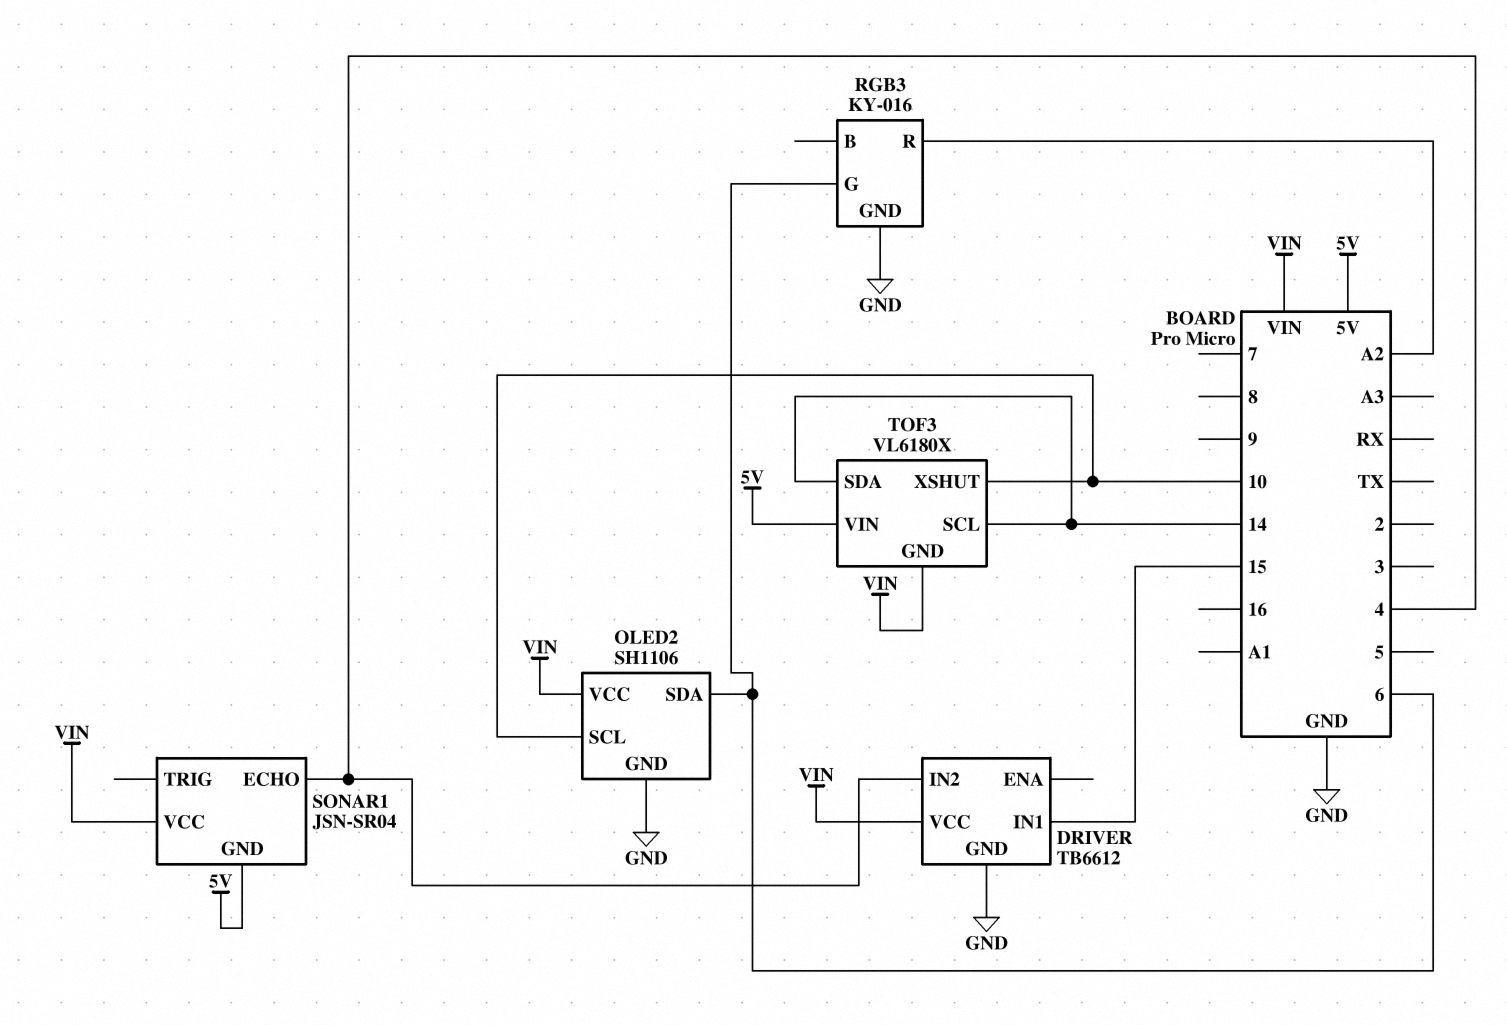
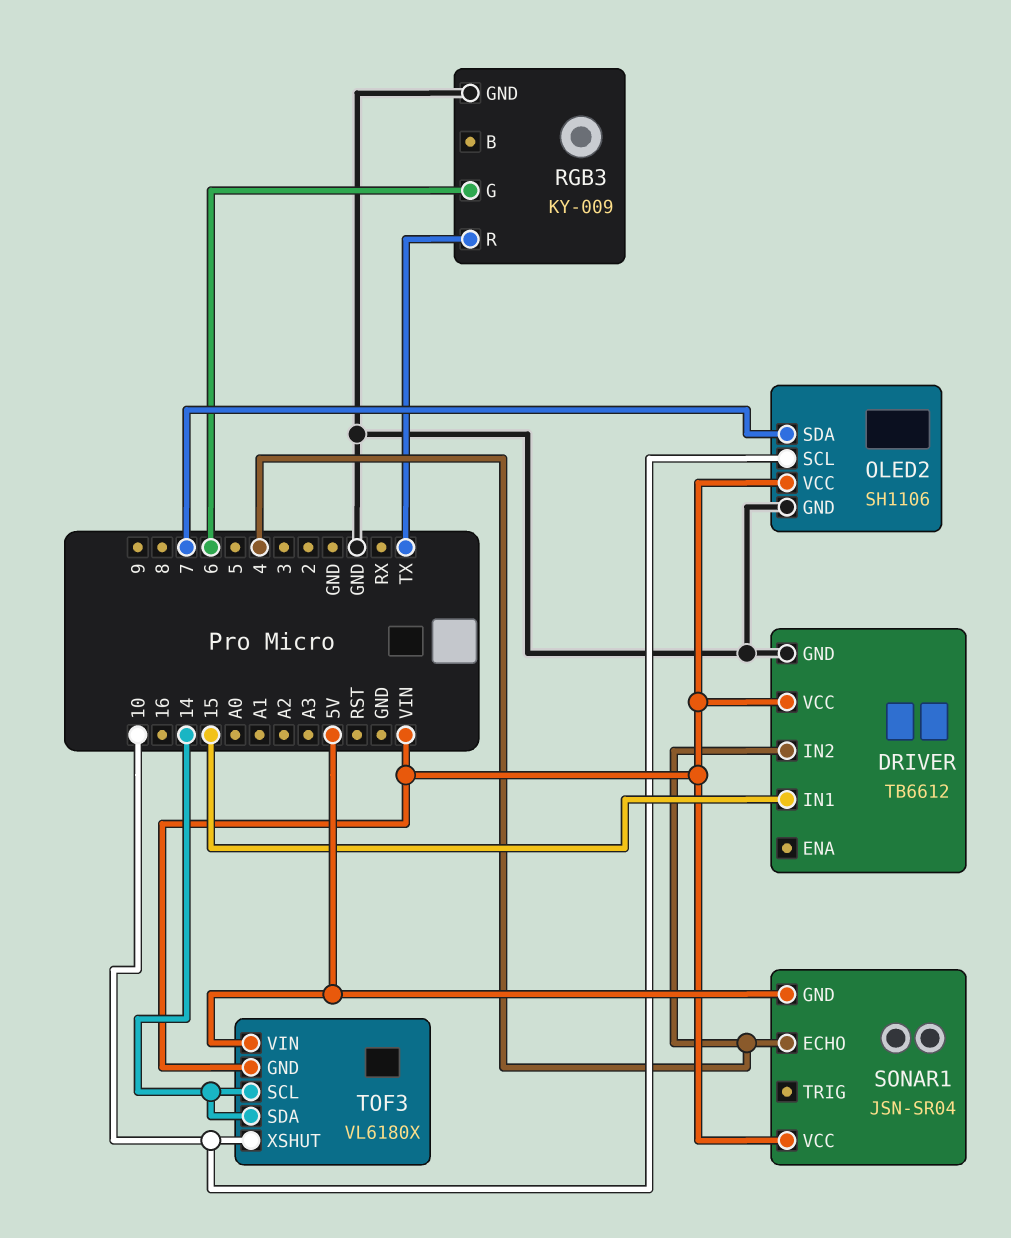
OLED2 pin SDA: 6 -> 7
RGB3: KY-016 -> KY-009
RGB3 pin R: A2 -> TX

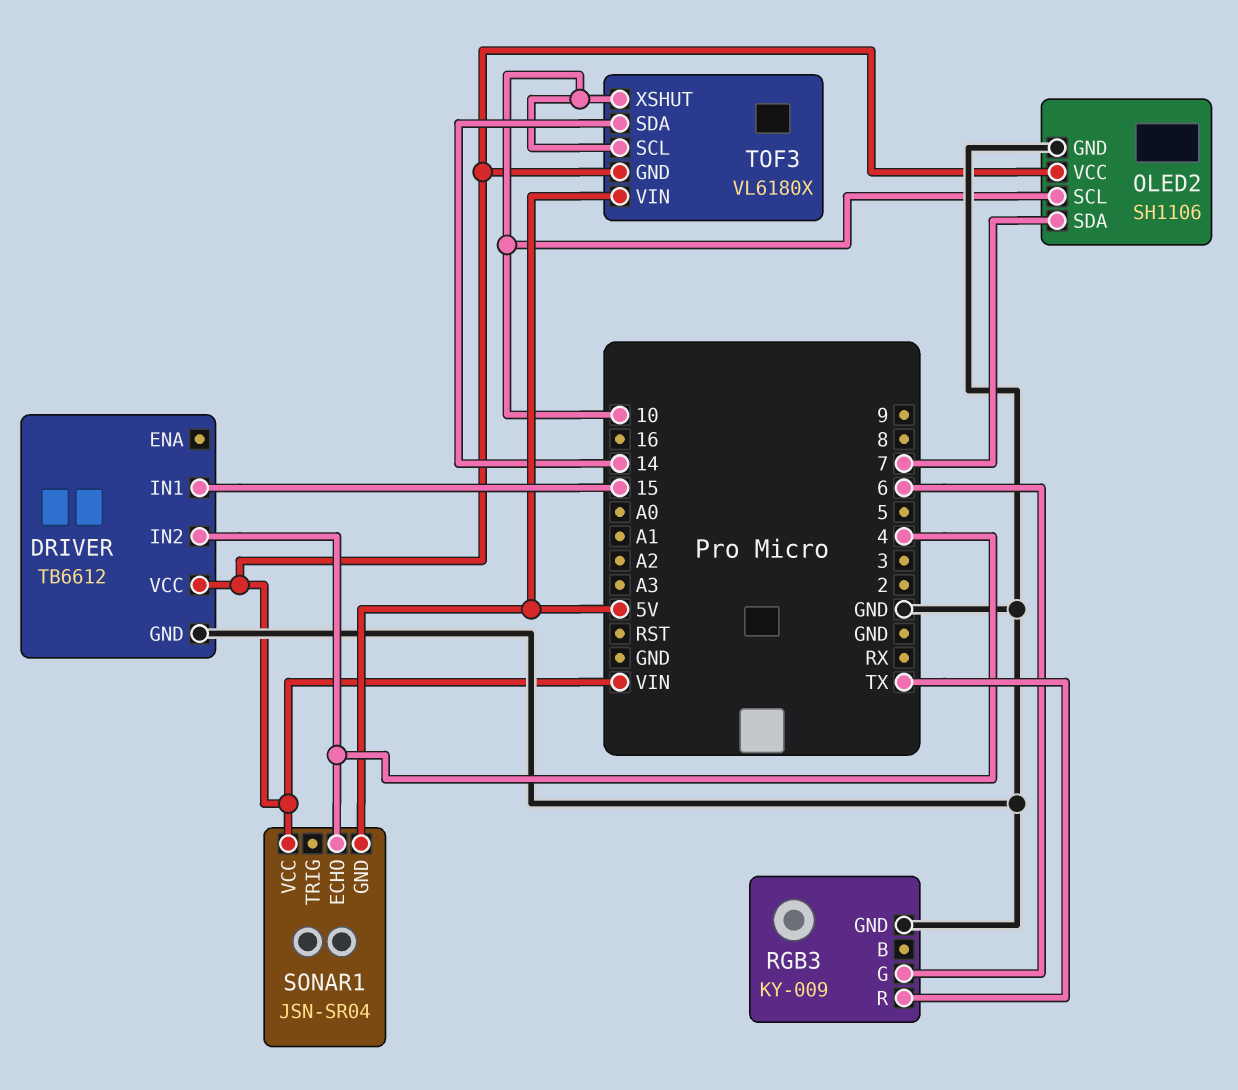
TOF3 pin SCL: 14 -> 10

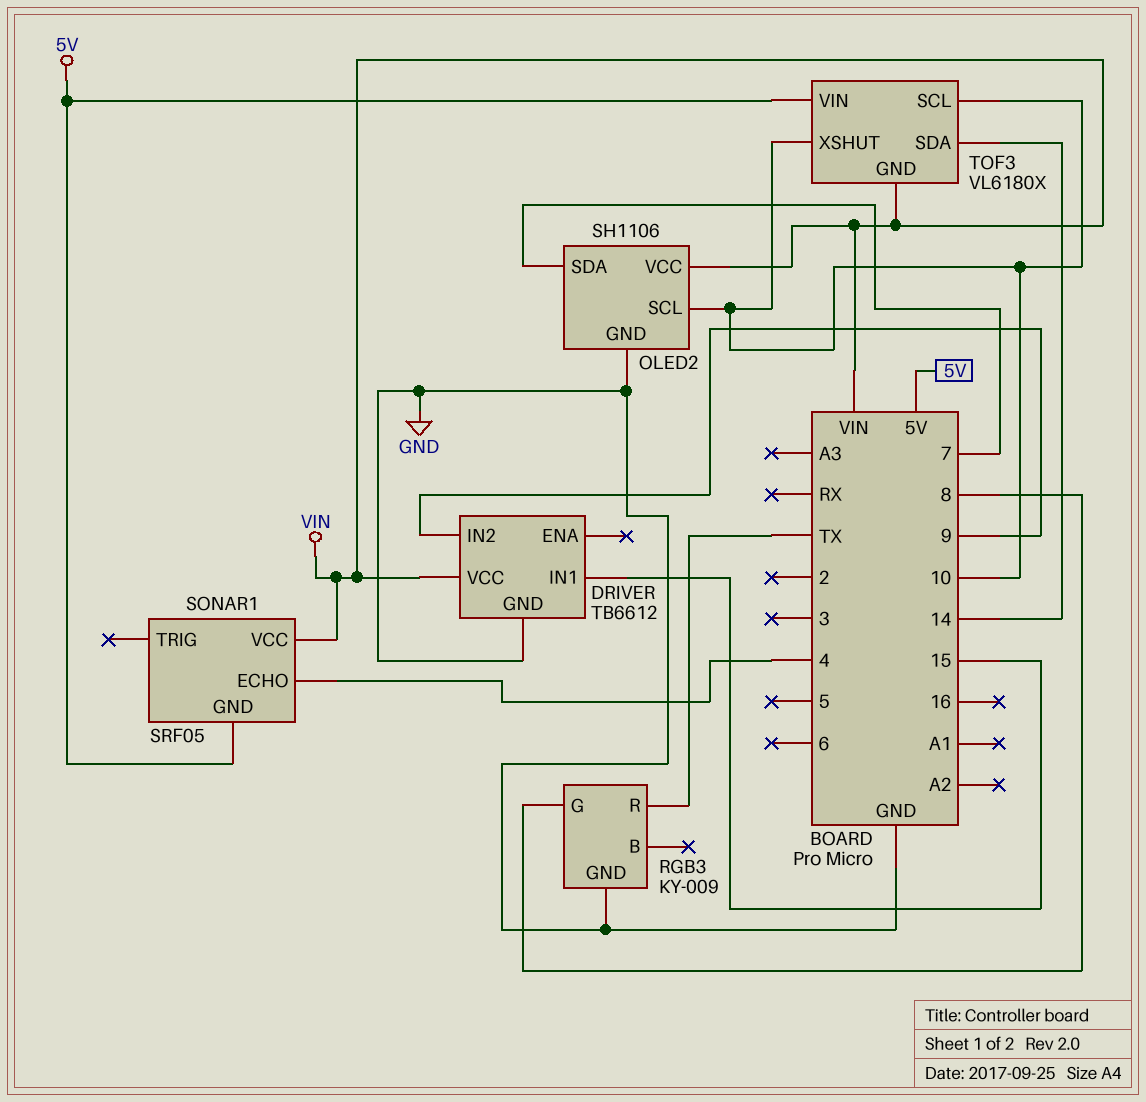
DRIVER pin IN2: 4 -> 9
RGB3 pin G: 6 -> 8
SONAR1: JSN-SR04 -> SRF05

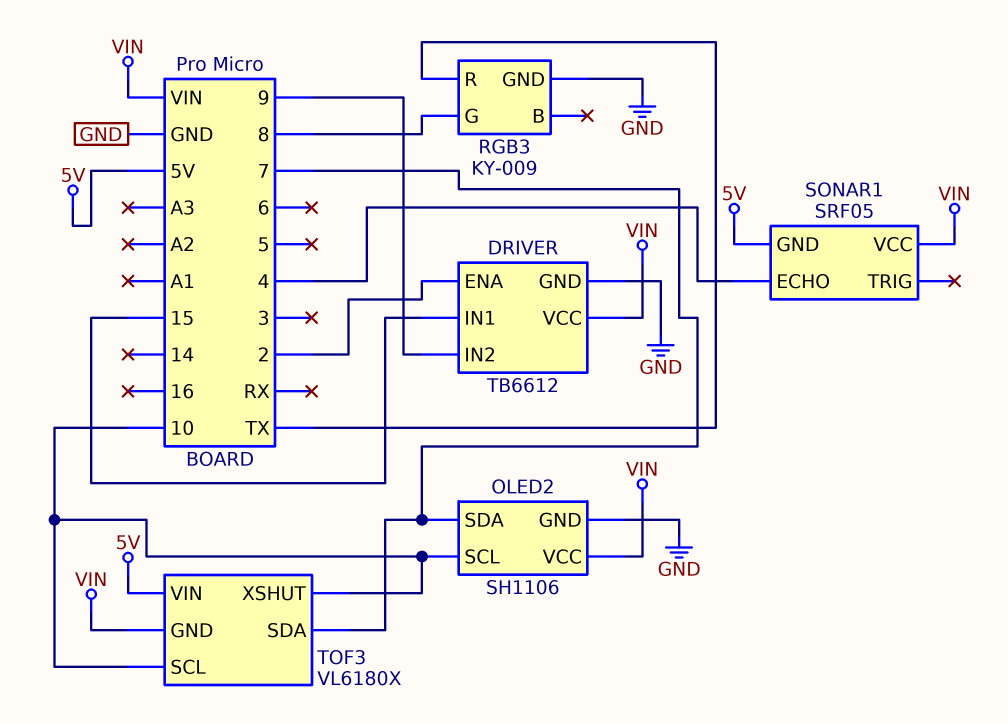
DRIVER pin ENA: none -> 2
TOF3 pin SDA: 14 -> 7

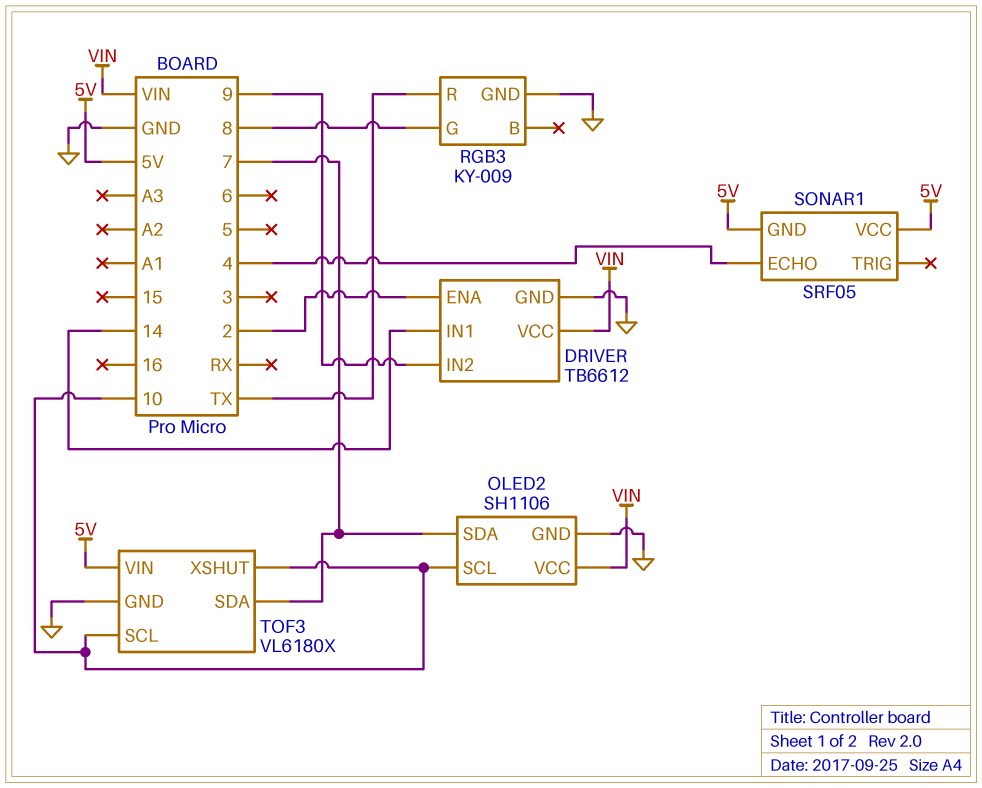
DRIVER pin IN1: 15 -> 14
SONAR1 pin VCC: VIN -> 5V
TOF3 pin GND: VIN -> GND

